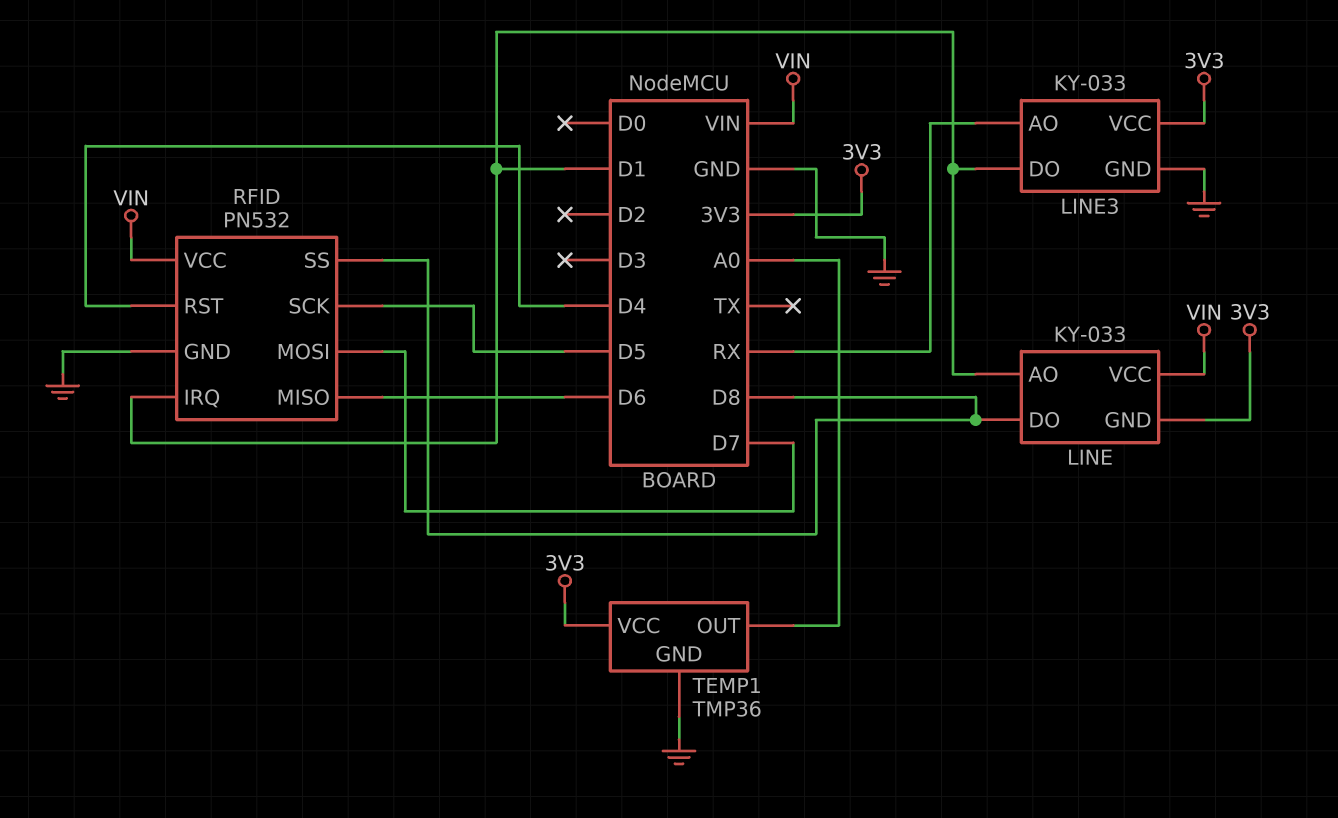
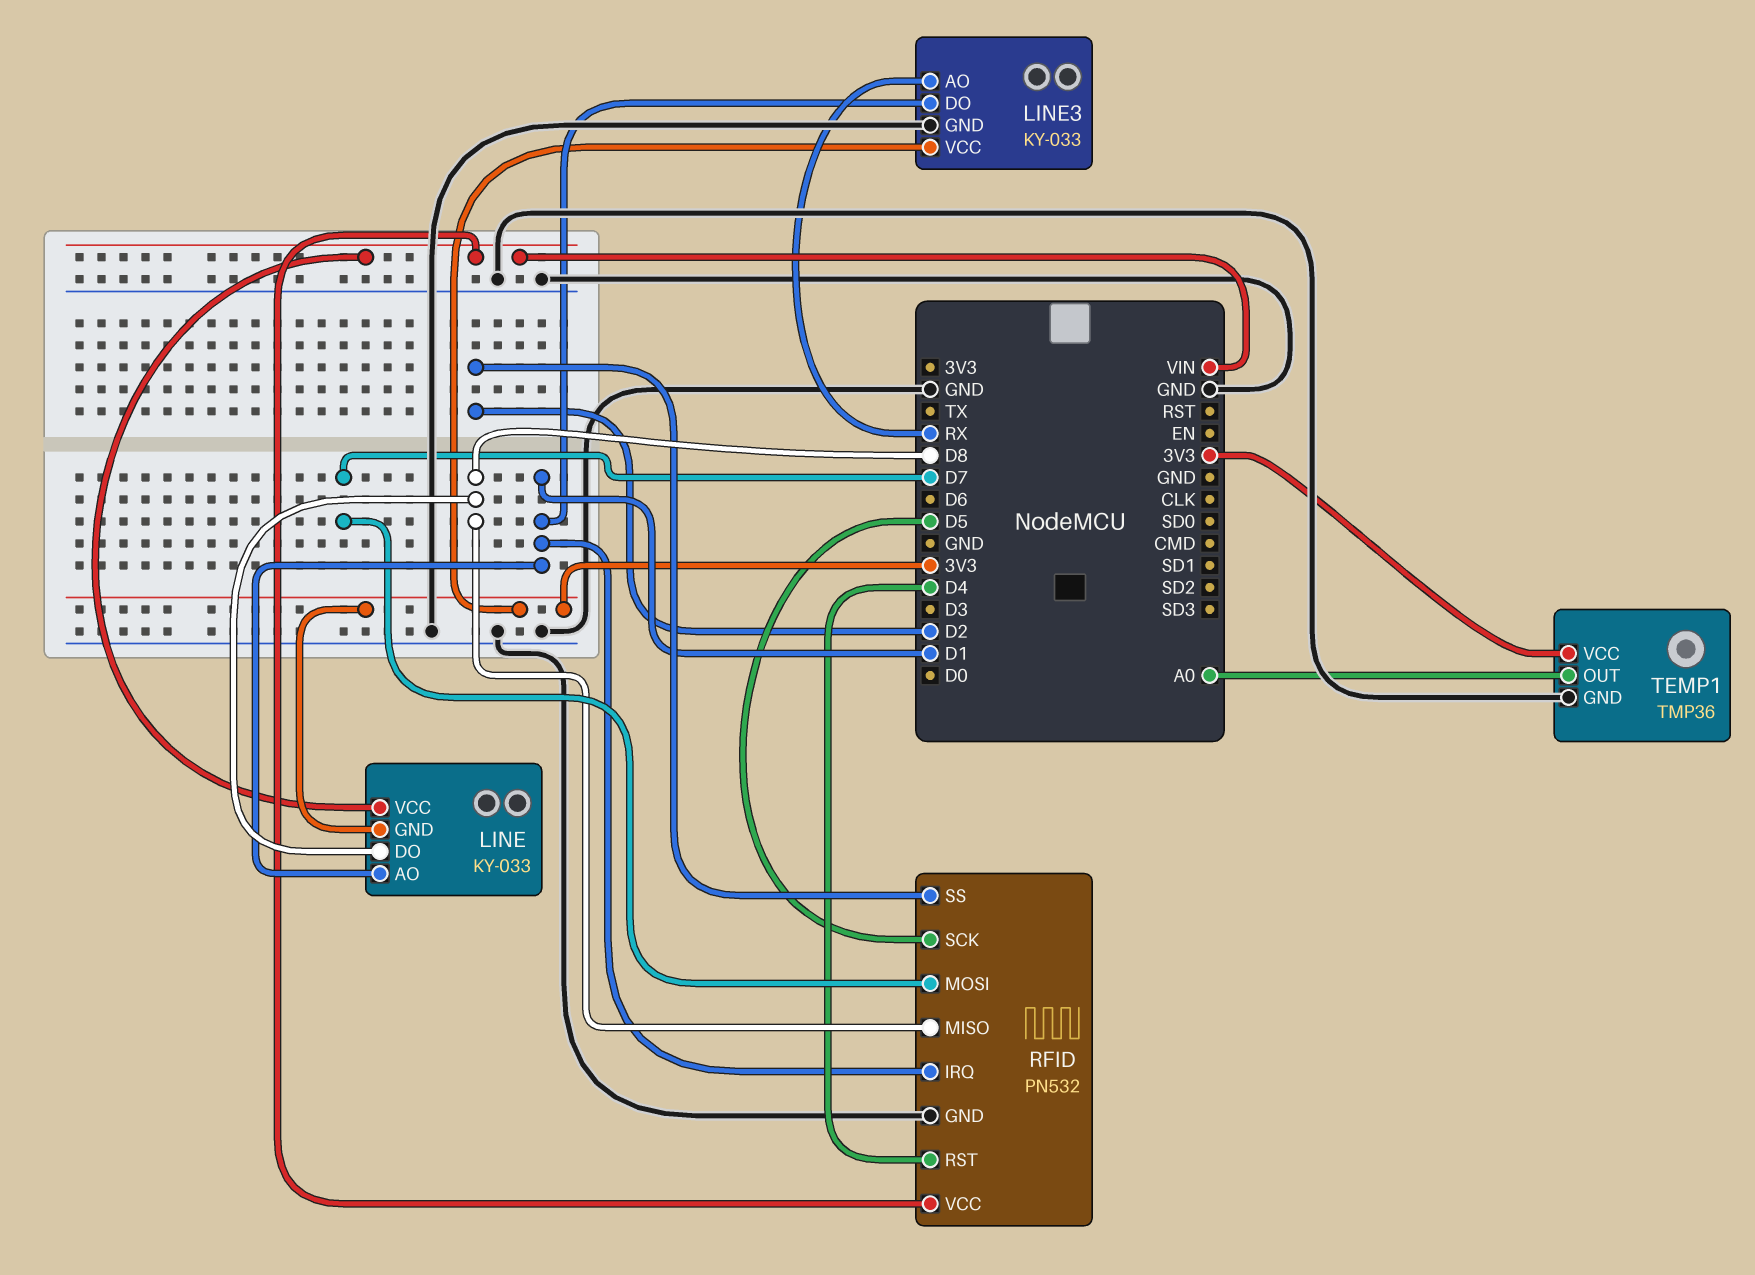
RFID pin MISO: D6 -> D8
RFID pin SS: D8 -> D2

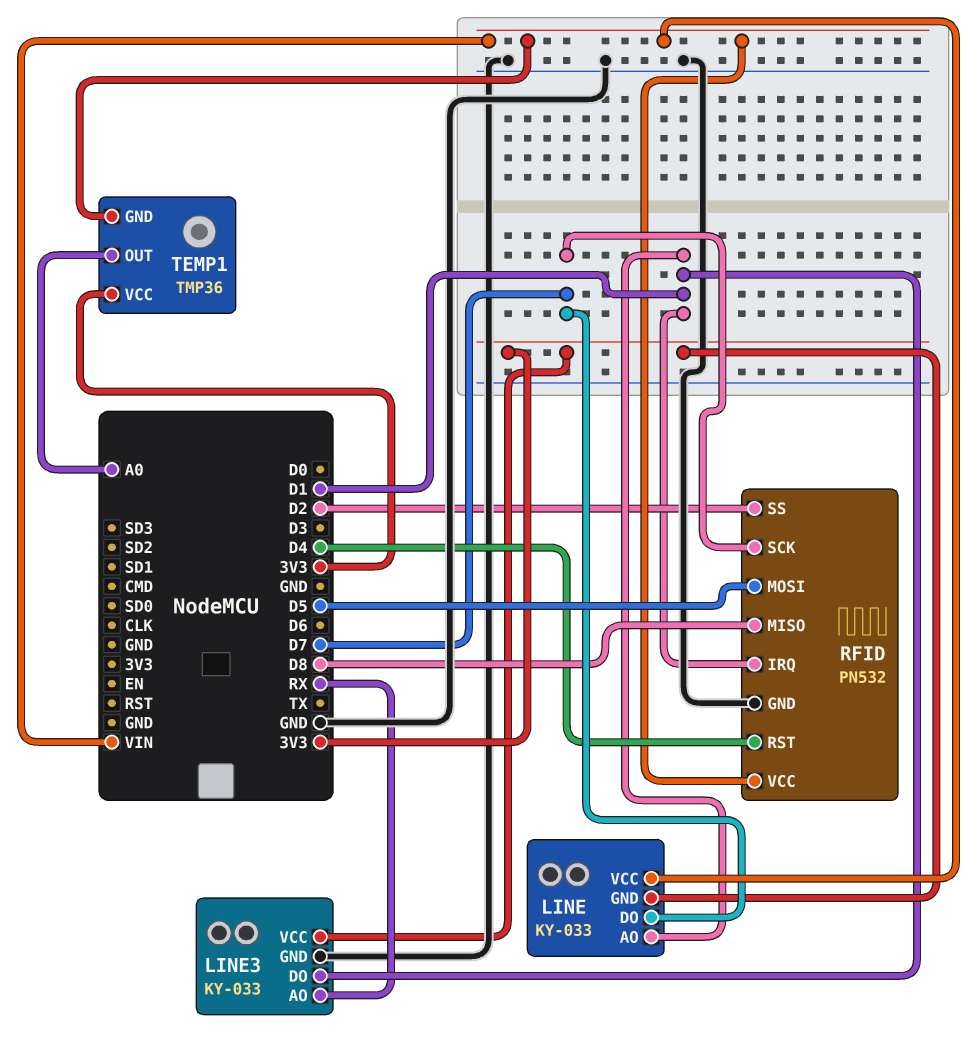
LINE pin DO: D8 -> D7
RFID pin MOSI: D7 -> D5
RFID pin SCK: D5 -> D7
TEMP1 pin GND: GND -> VIN

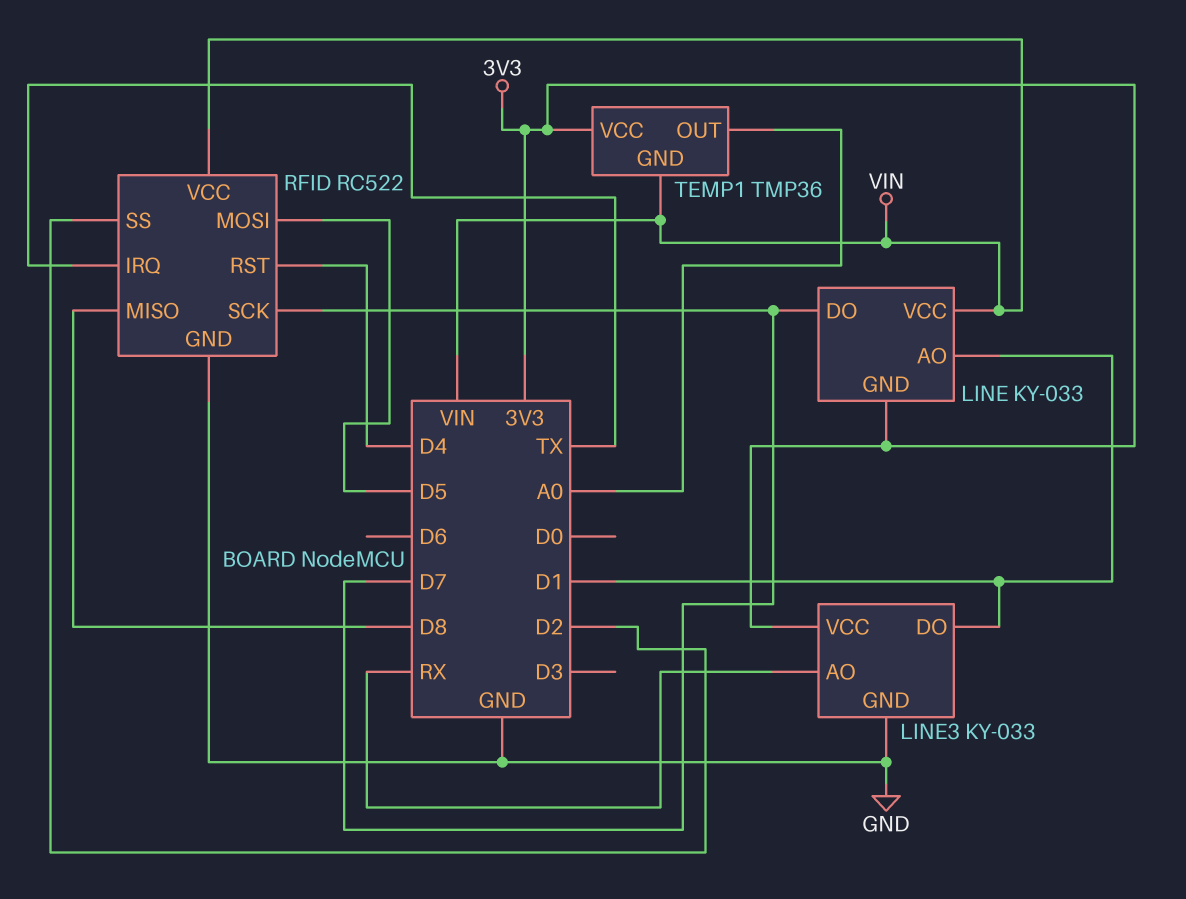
RFID: PN532 -> RC522
RFID pin IRQ: D1 -> TX

